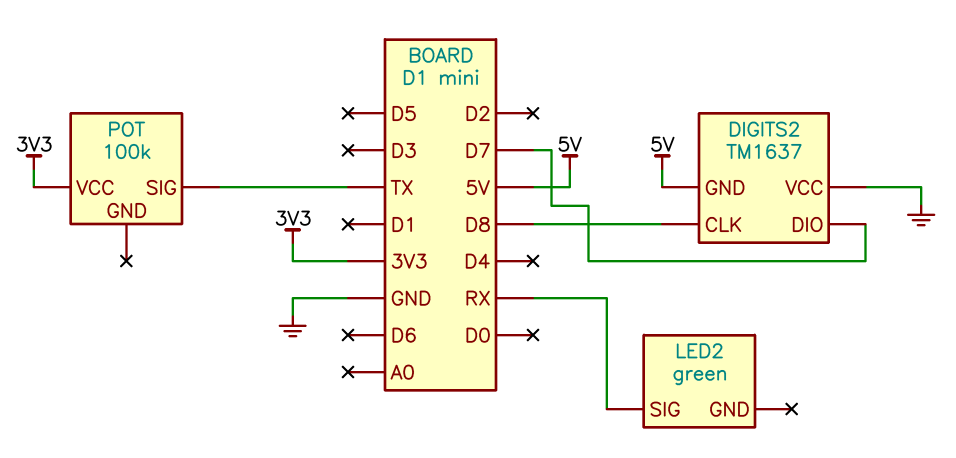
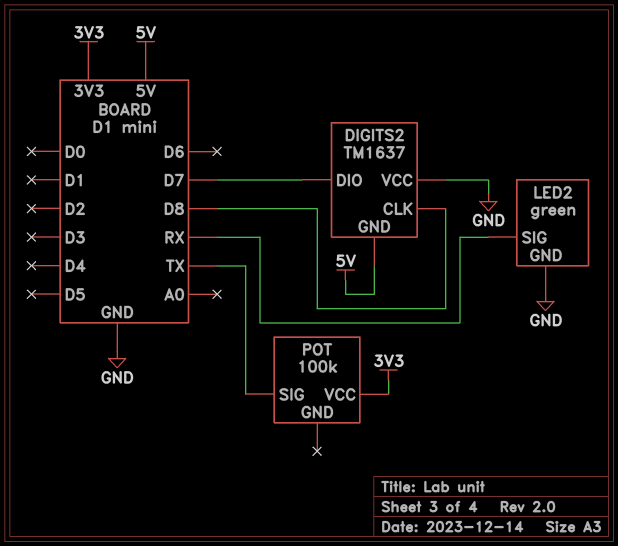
LED2 pin GND: none -> GND

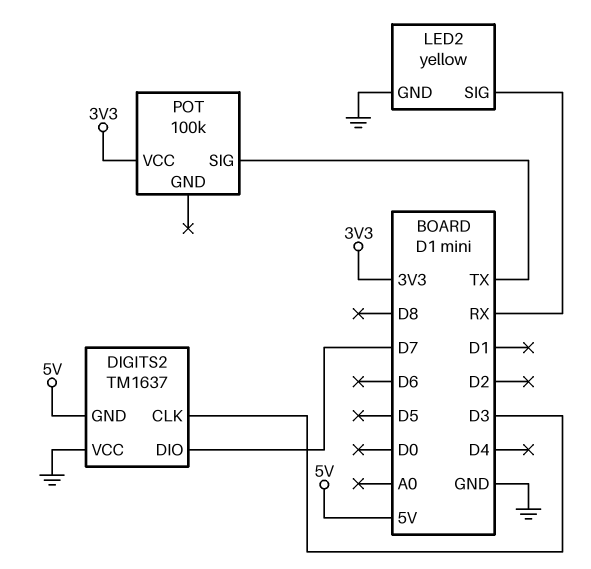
DIGITS2 pin CLK: D8 -> D3
LED2: green -> yellow

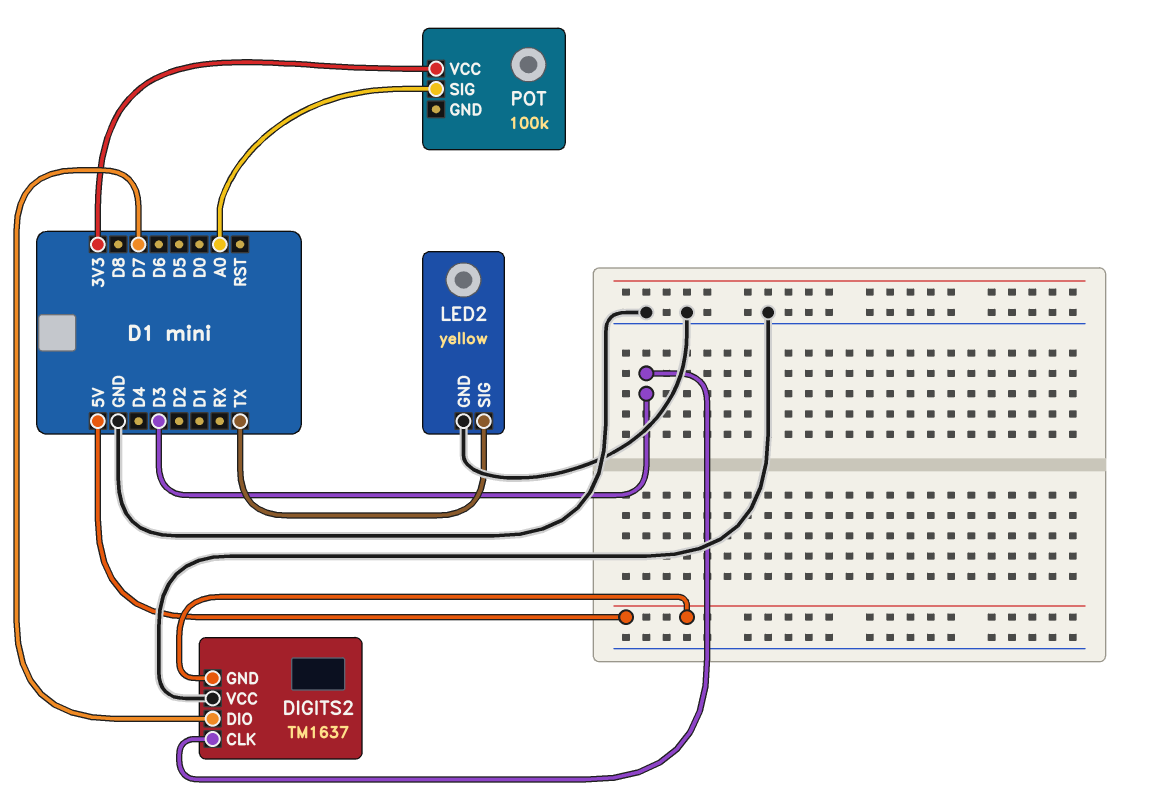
LED2 pin SIG: RX -> TX
POT pin SIG: TX -> A0

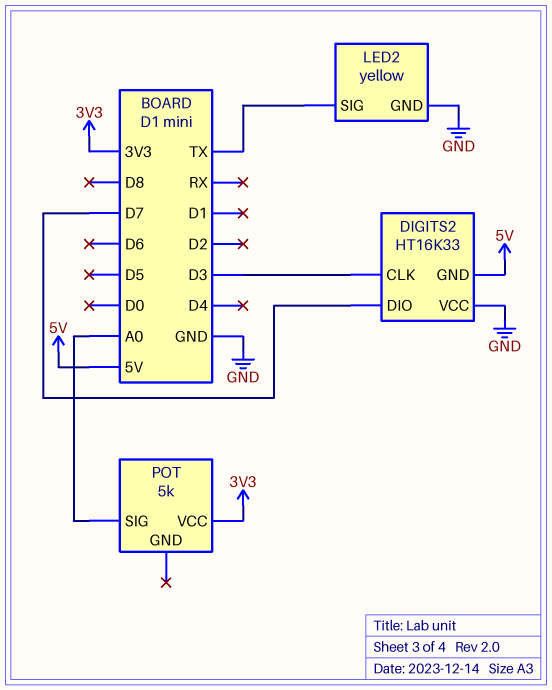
DIGITS2: TM1637 -> HT16K33
POT: 100k -> 5k

